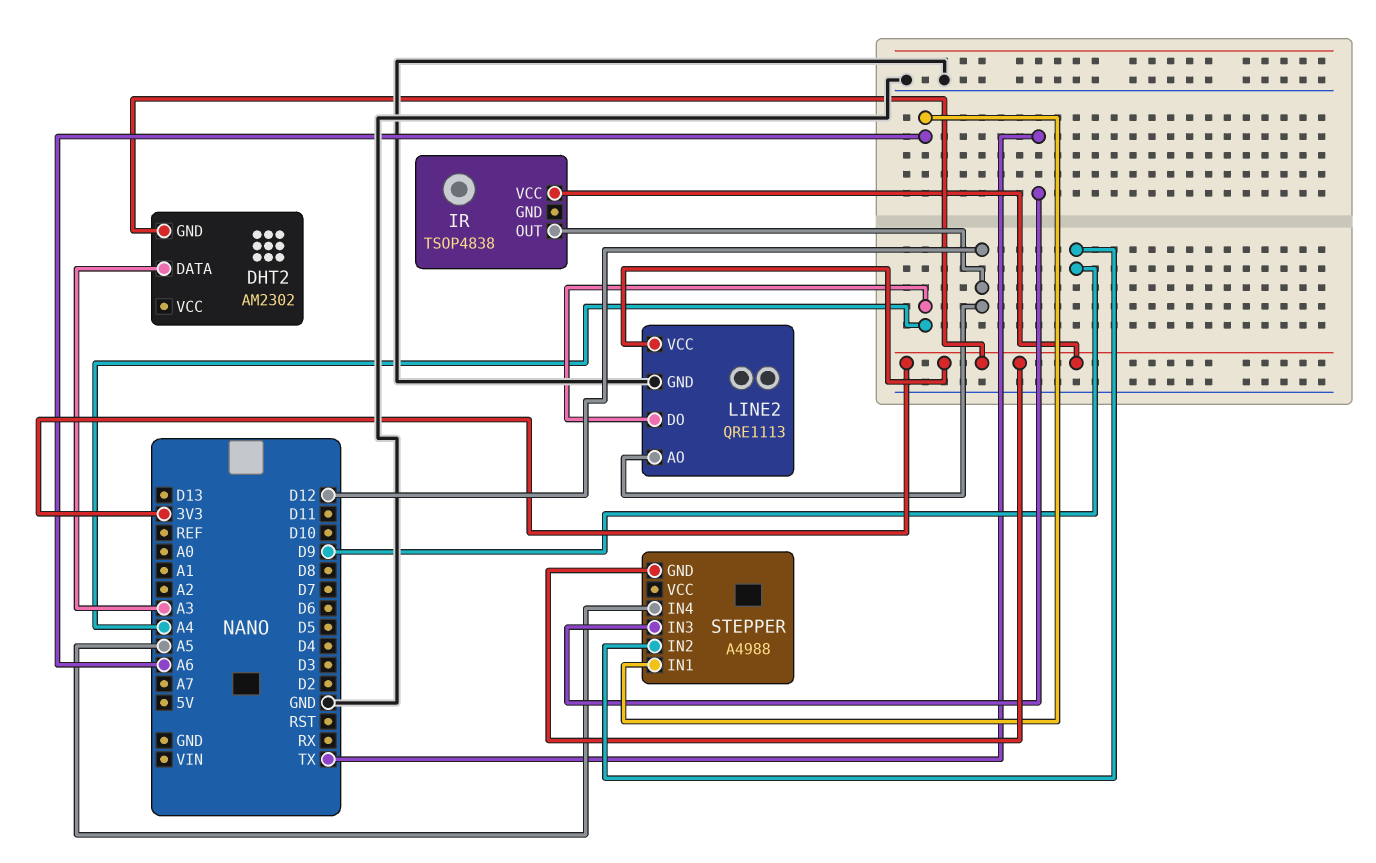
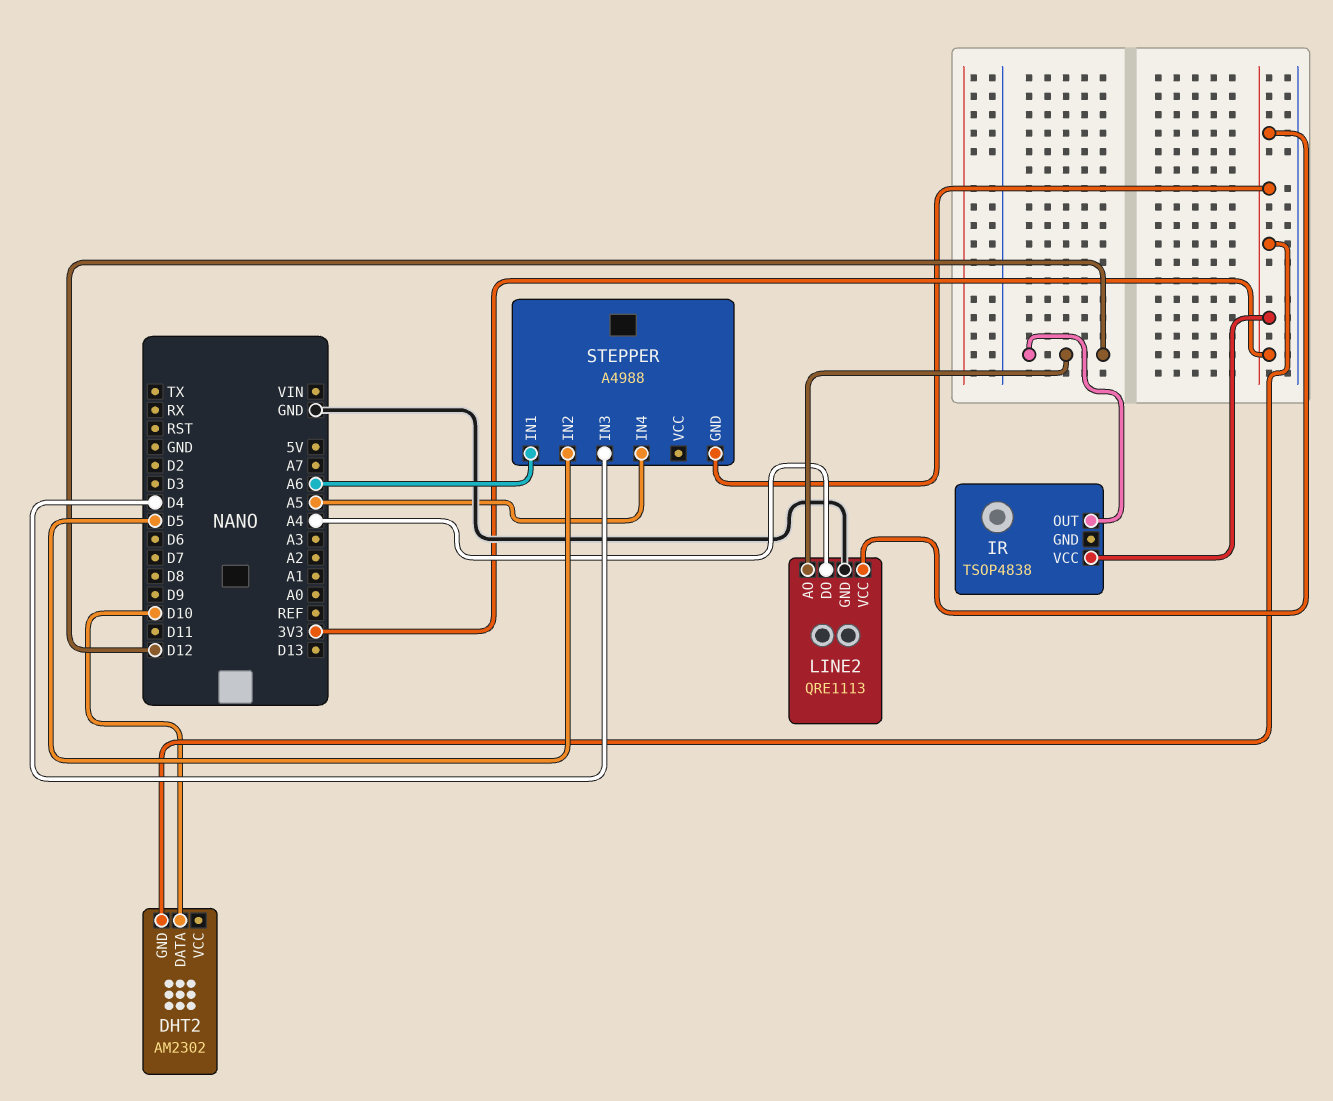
DHT2 pin DATA: A3 -> D10
STEPPER pin IN2: D9 -> D5
STEPPER pin IN3: TX -> D4

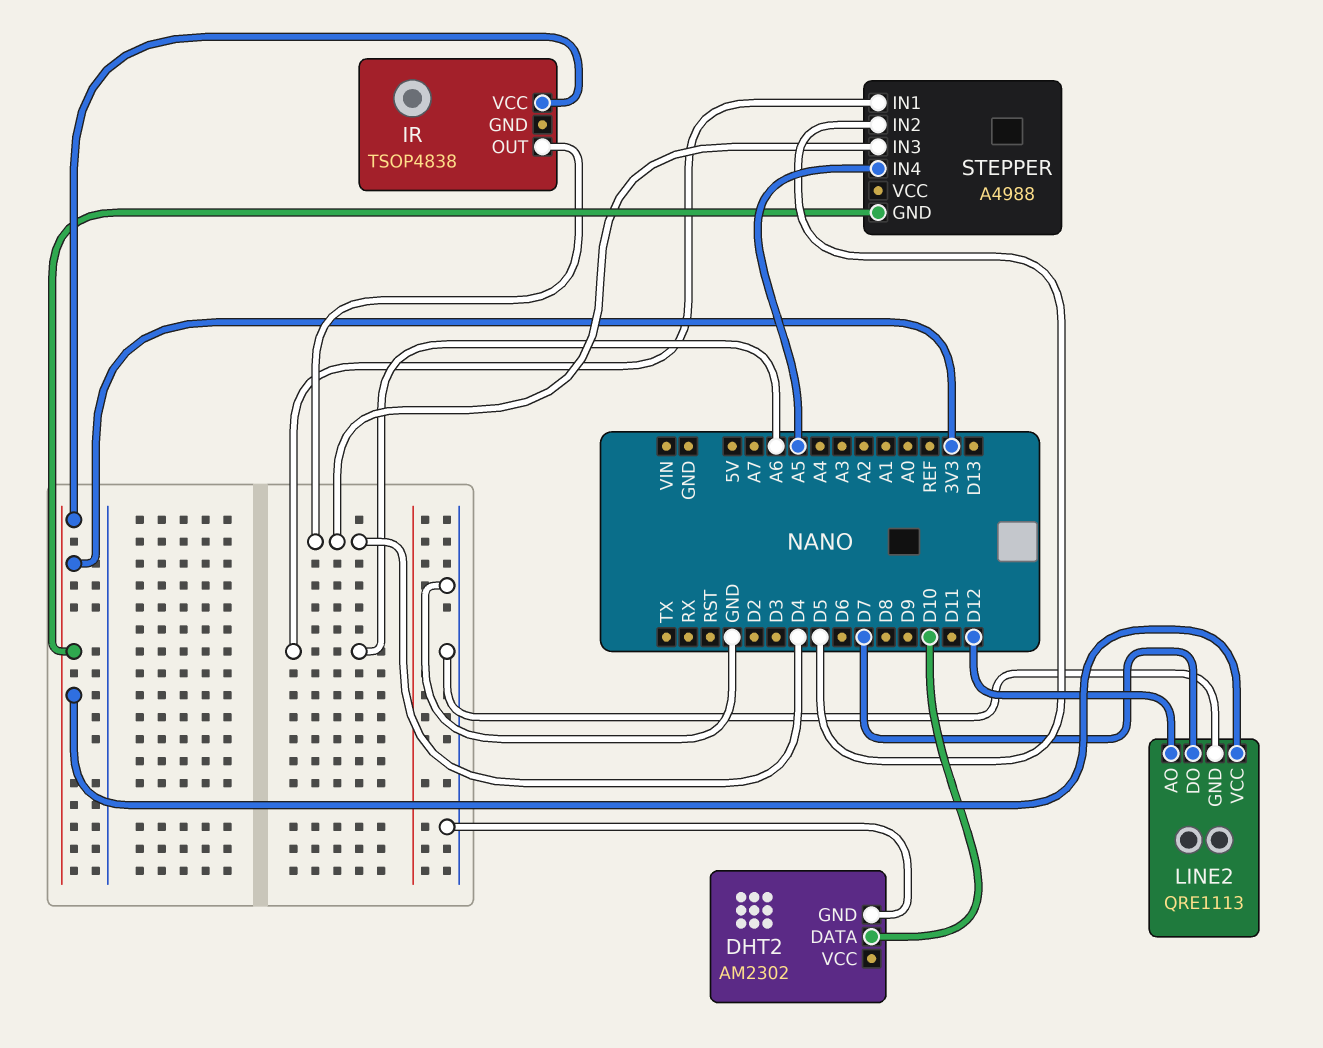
DHT2 pin GND: 3V3 -> GND
IR pin OUT: D12 -> D4
LINE2 pin DO: A4 -> D7

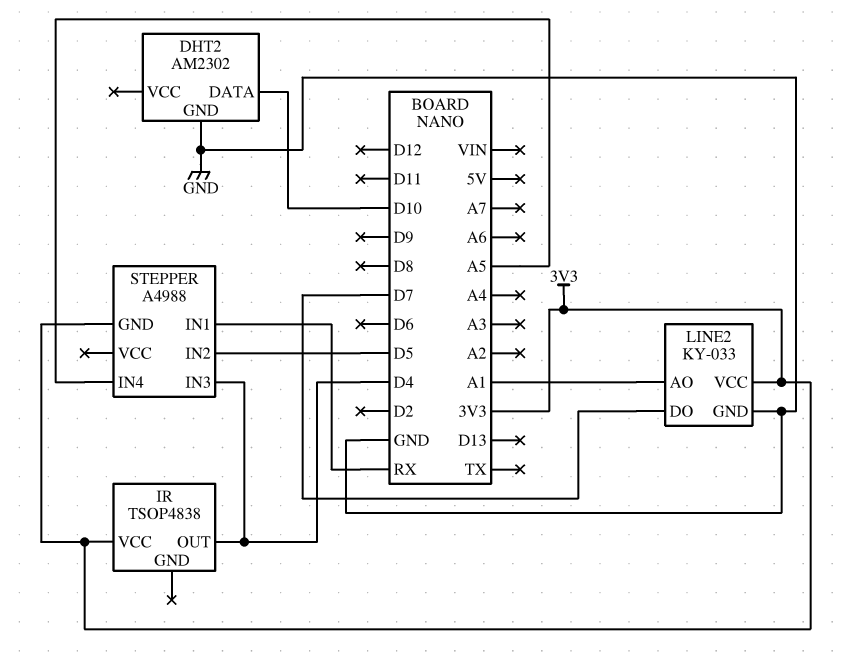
LINE2: QRE1113 -> KY-033
LINE2 pin AO: D12 -> A1
STEPPER pin IN1: A6 -> RX

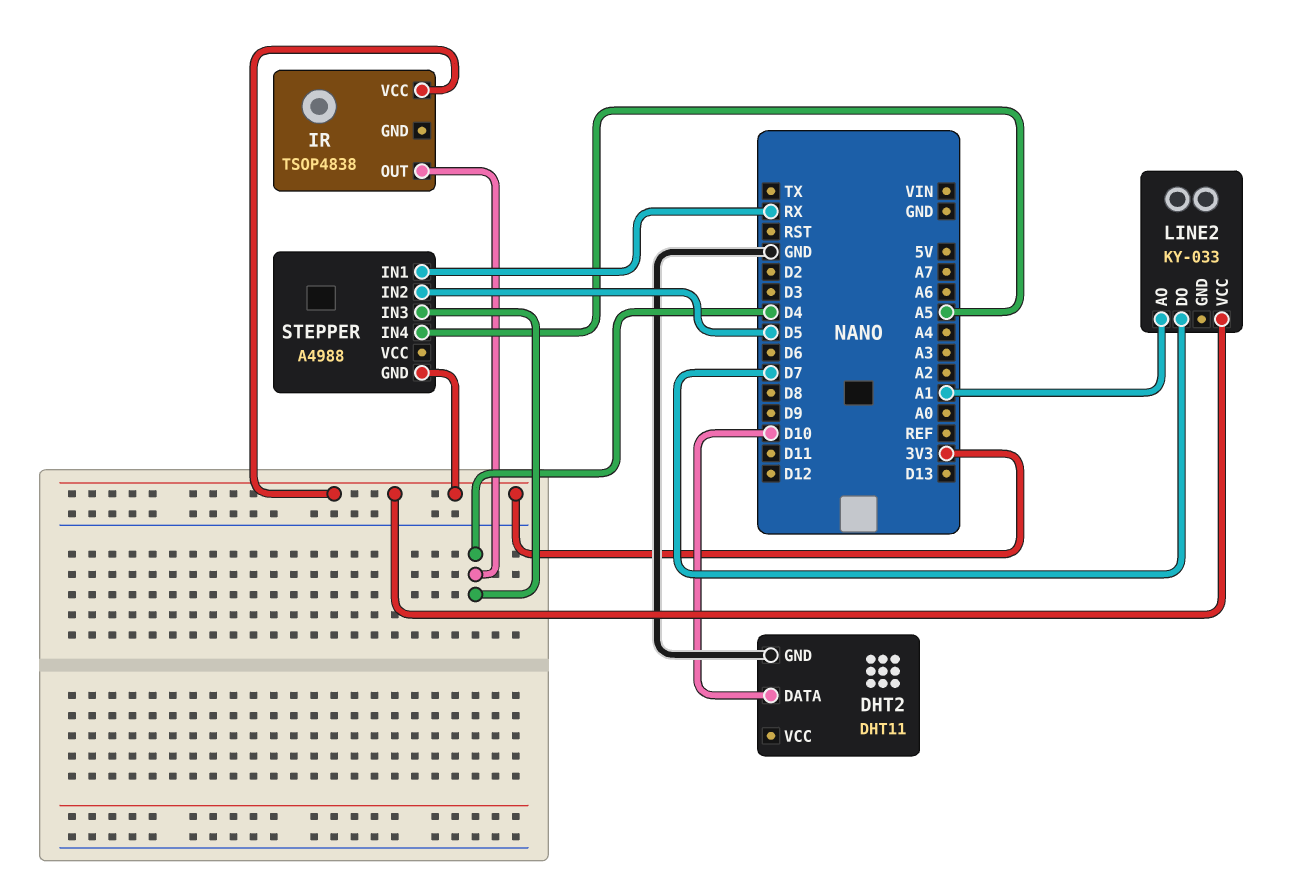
DHT2: AM2302 -> DHT11
LINE2 pin GND: GND -> none

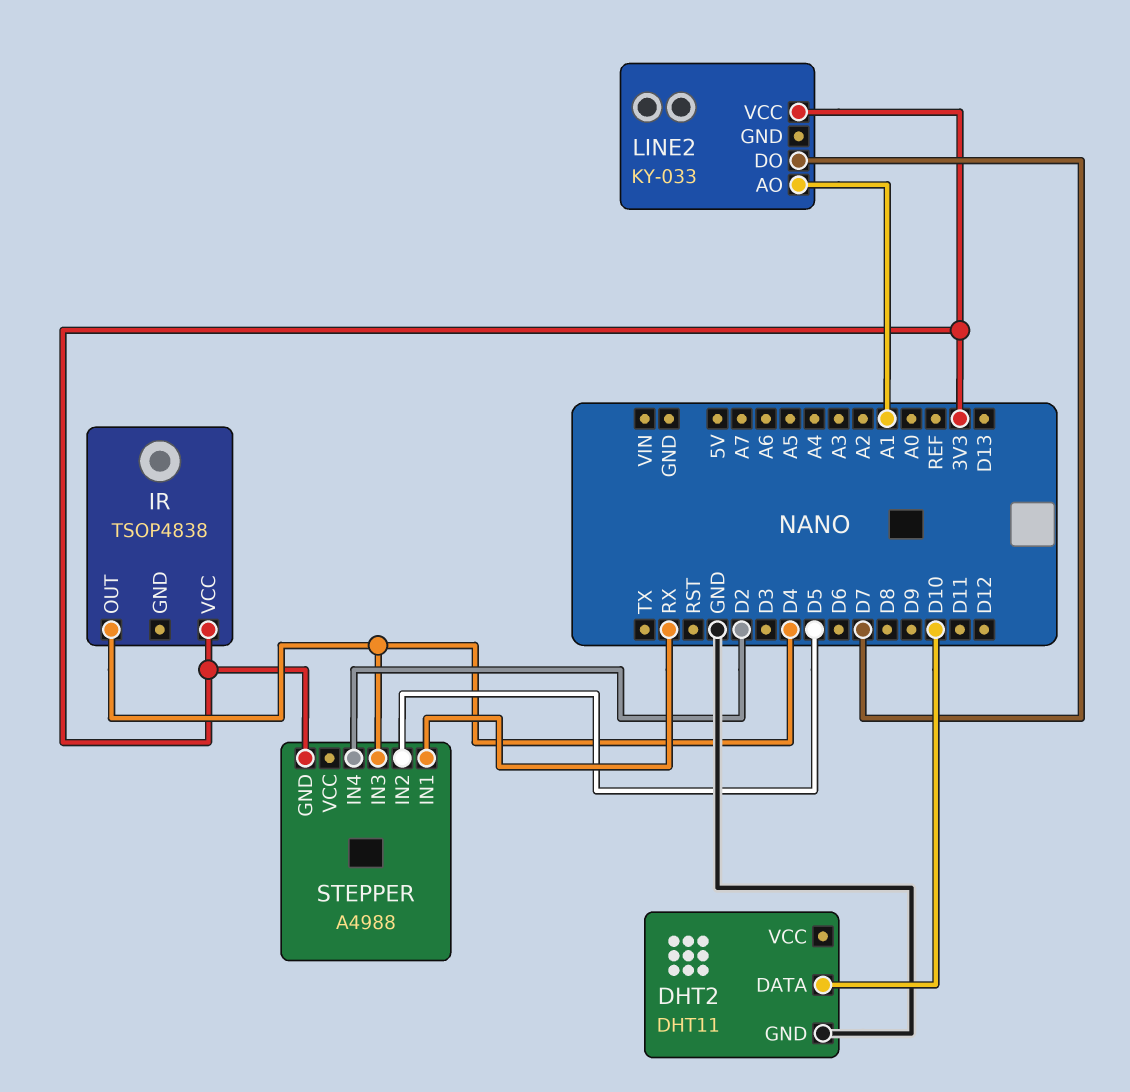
STEPPER pin IN4: A5 -> D2

